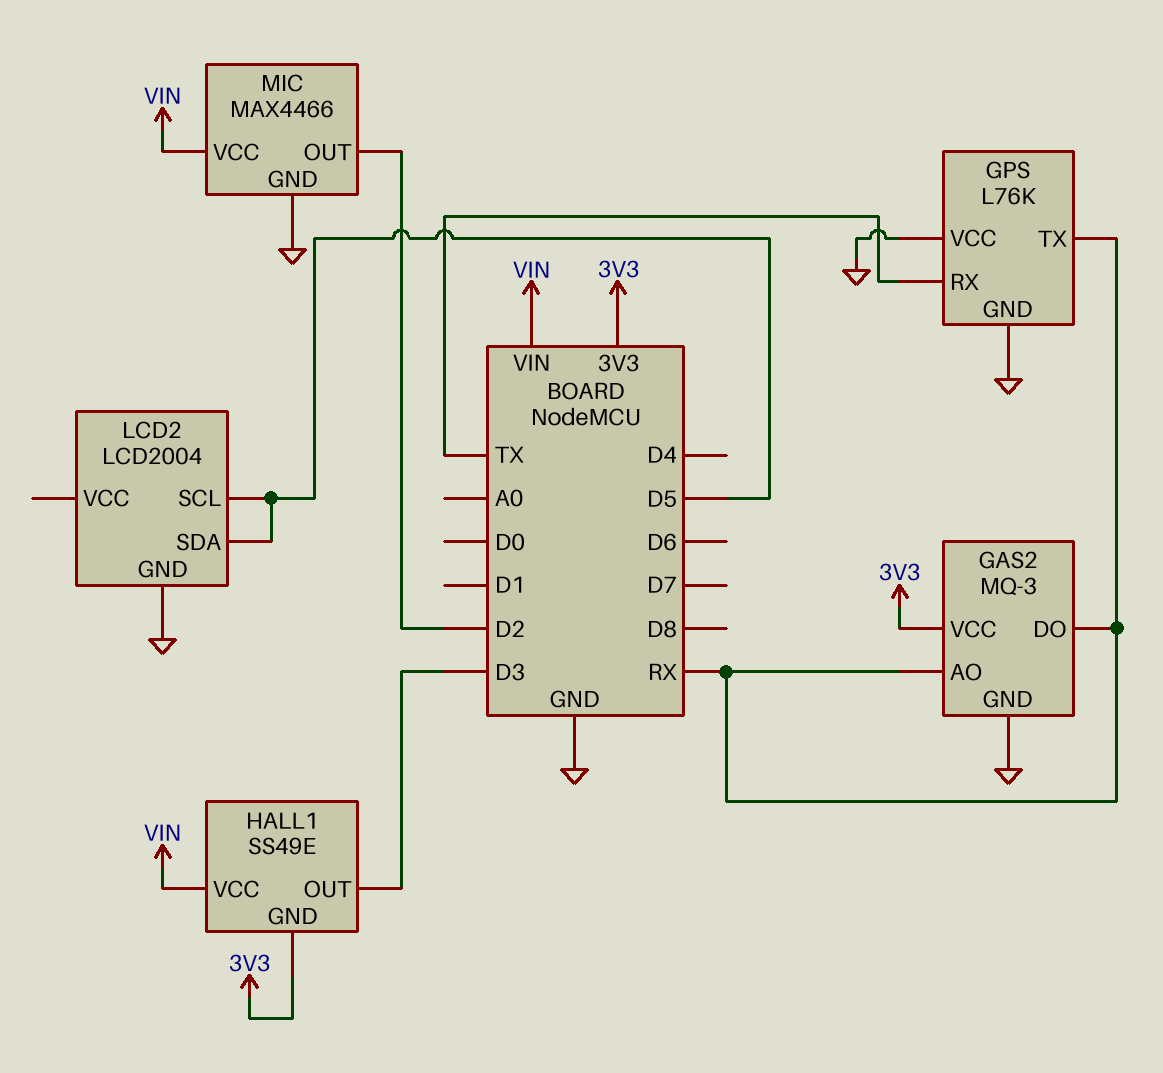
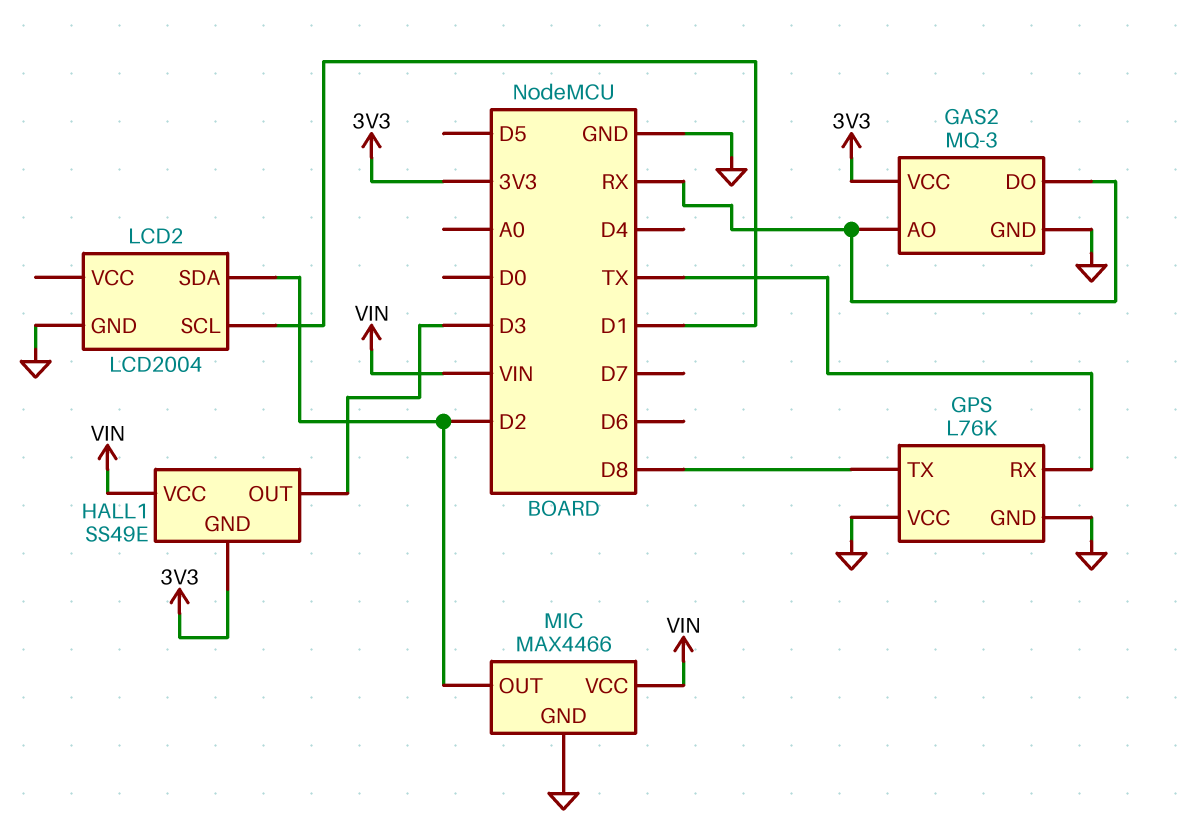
GPS pin TX: RX -> D8
LCD2 pin SCL: D5 -> D1
LCD2 pin SDA: D5 -> D2

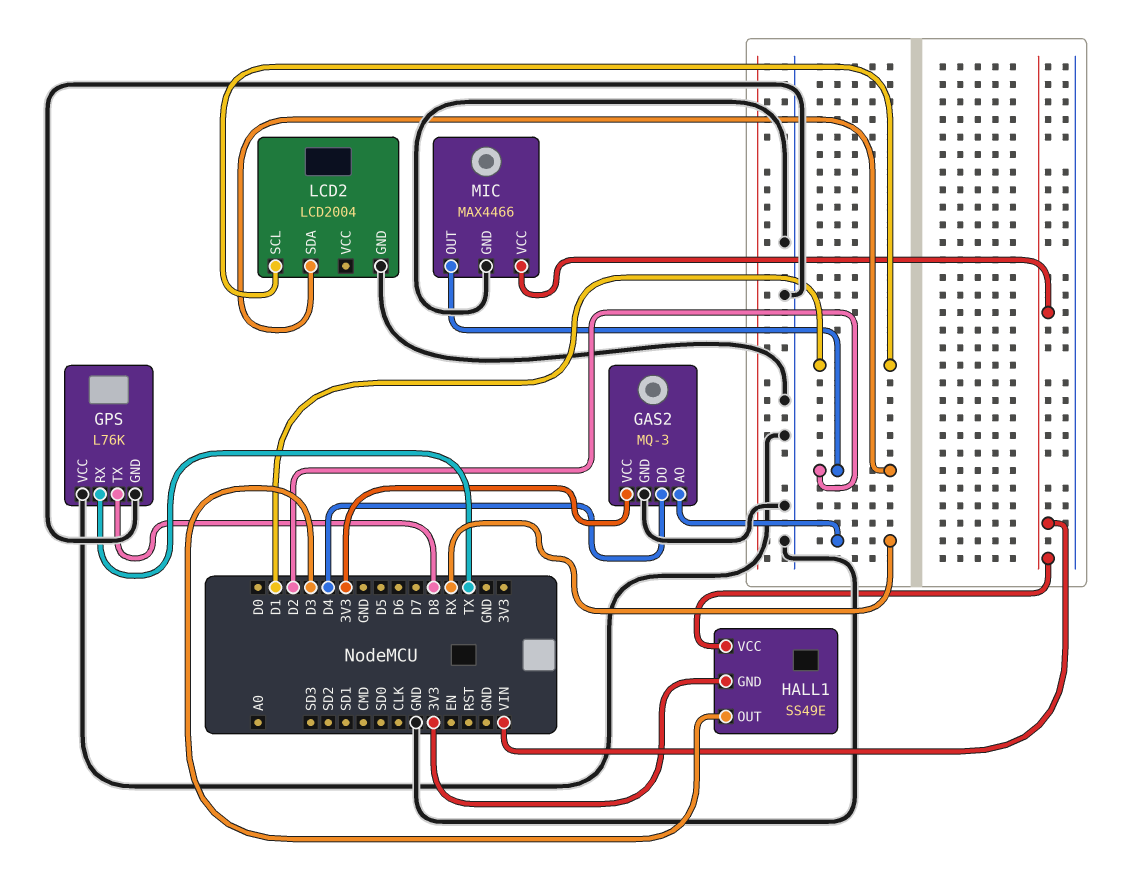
GAS2 pin DO: RX -> D4

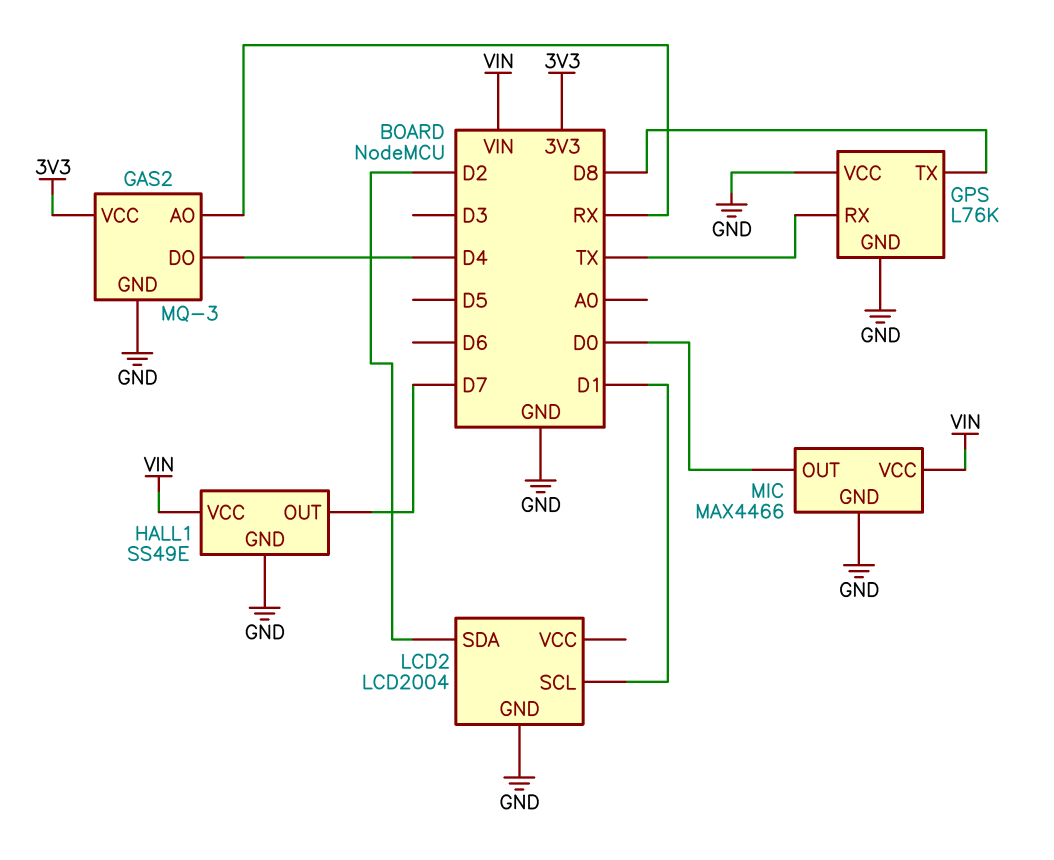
HALL1 pin GND: 3V3 -> GND
HALL1 pin OUT: D3 -> D7
MIC pin OUT: D2 -> D0

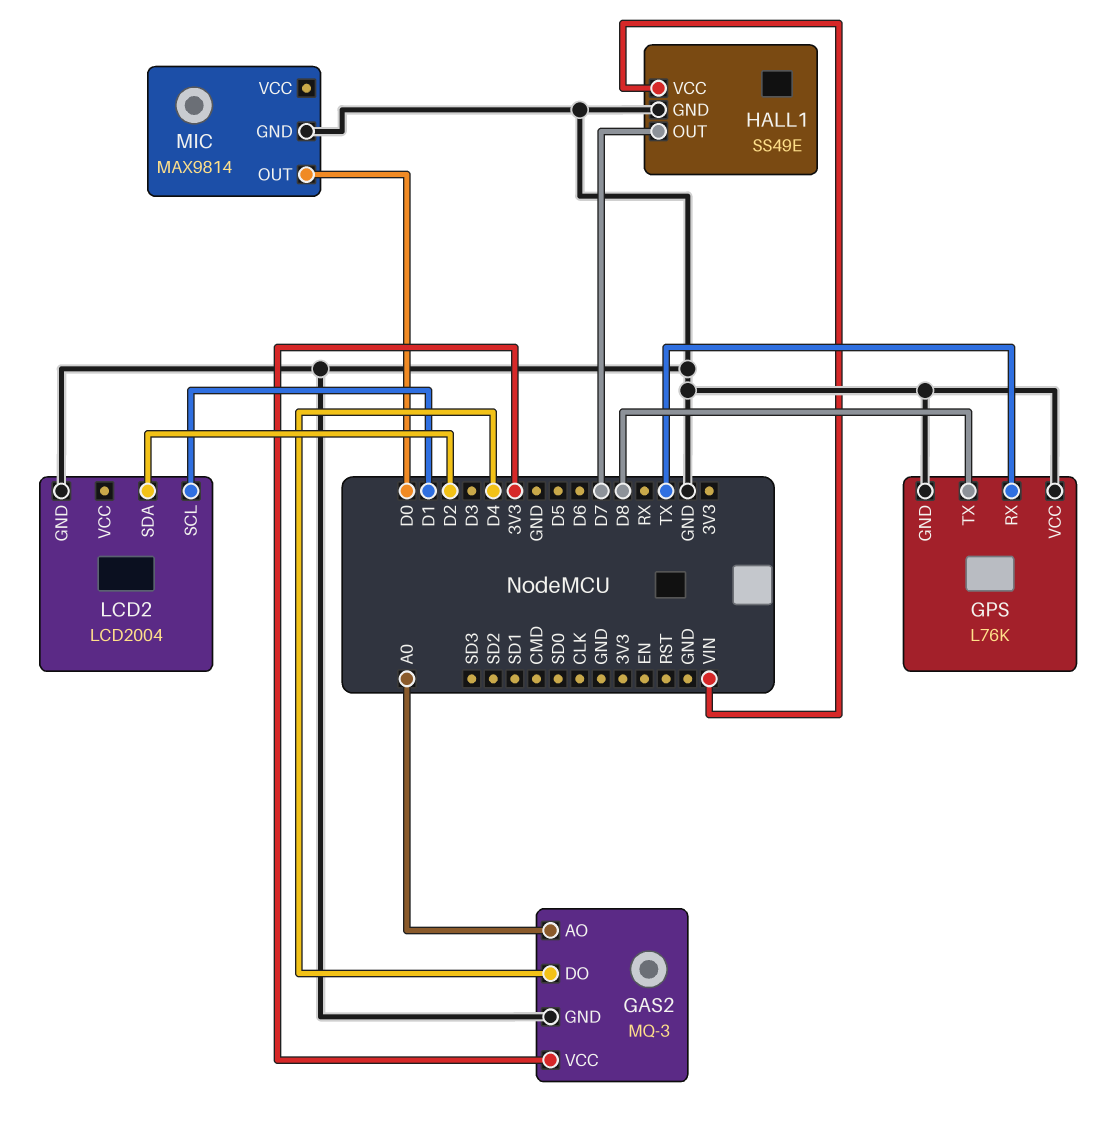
GAS2 pin AO: RX -> A0
MIC: MAX4466 -> MAX9814
MIC pin VCC: VIN -> none

